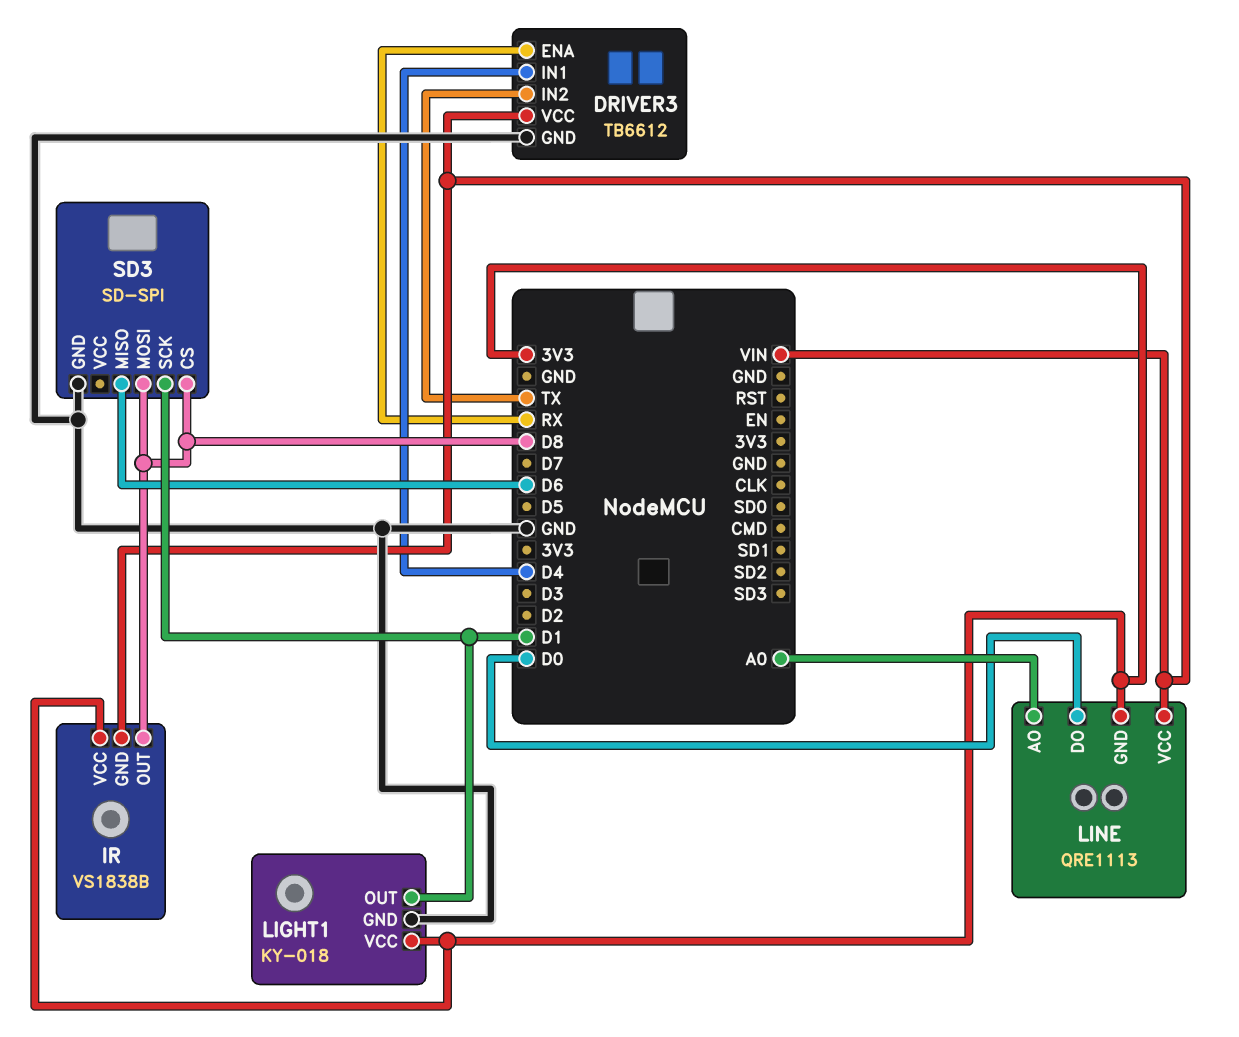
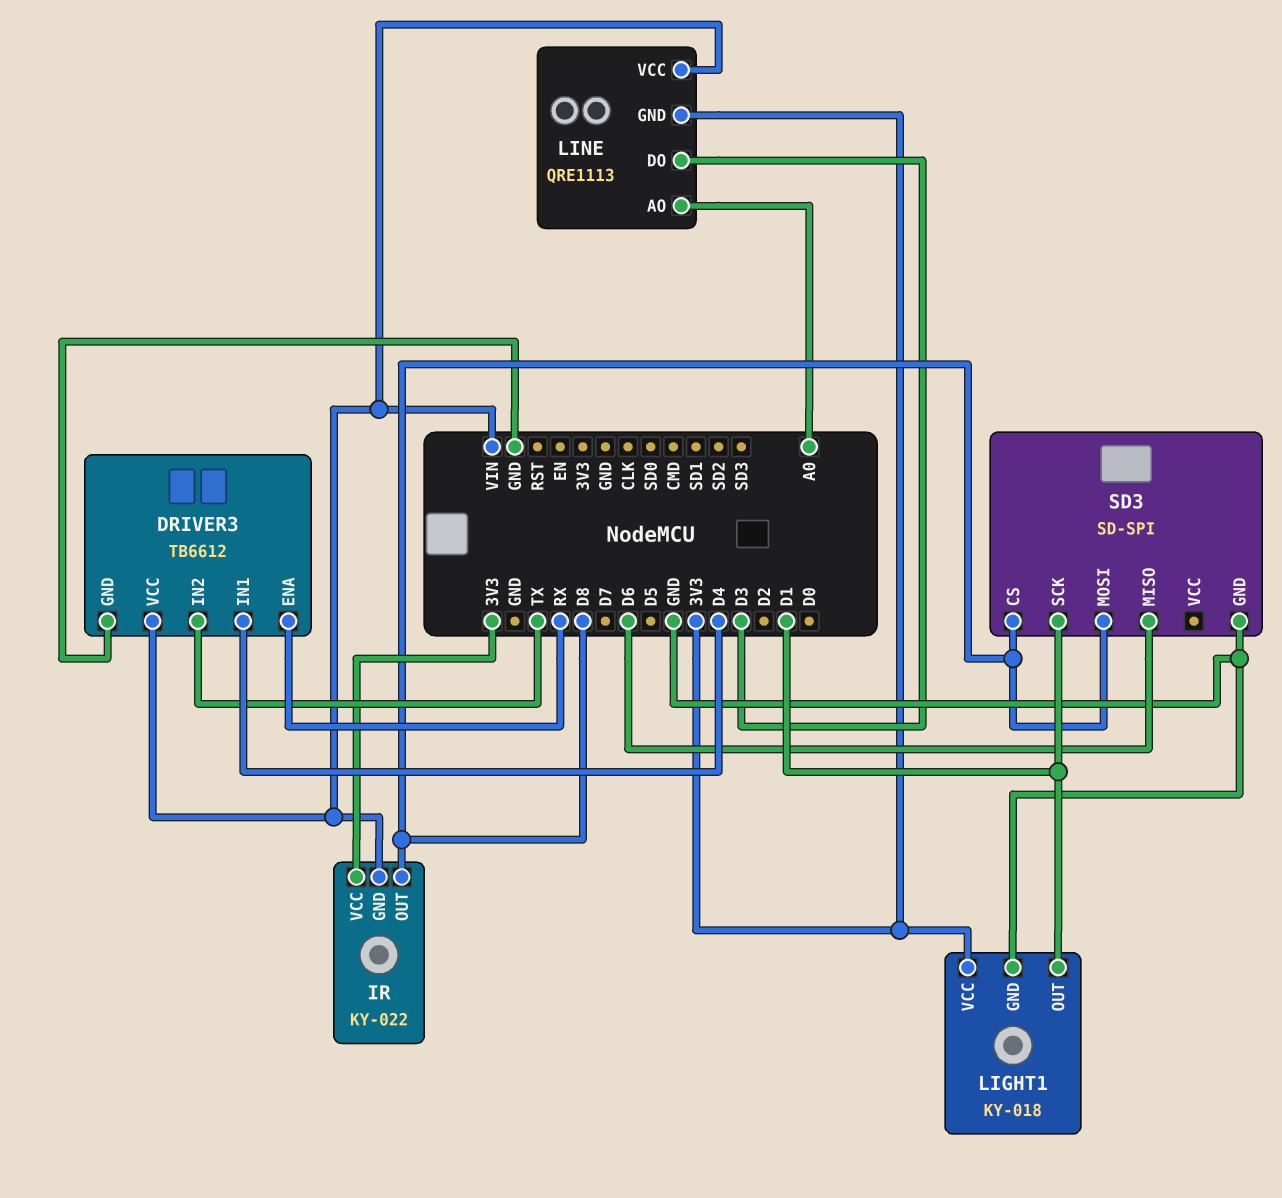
IR: VS1838B -> KY-022
LINE pin DO: D0 -> D3

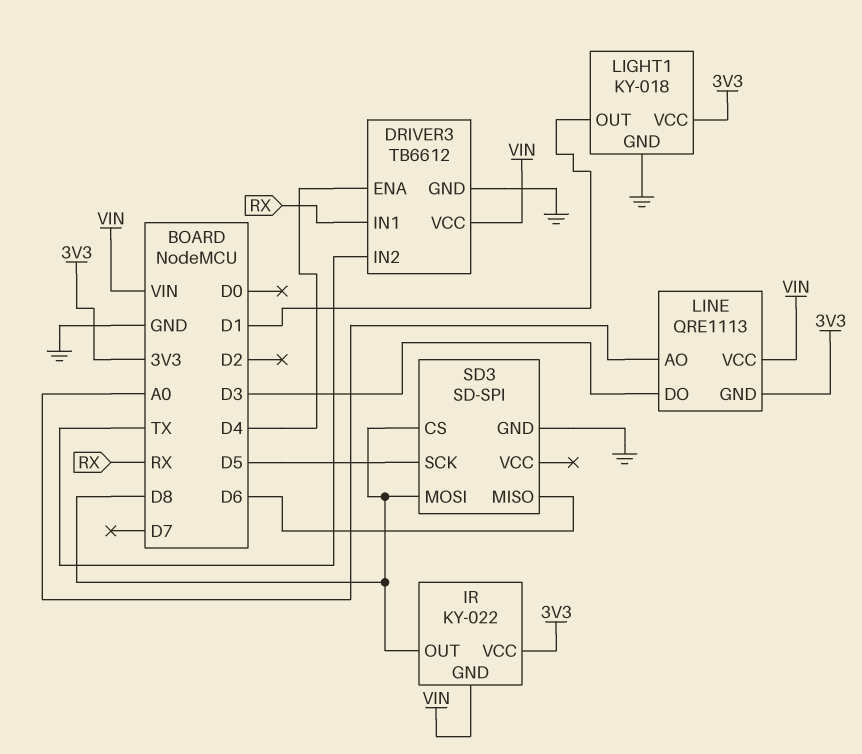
DRIVER3 pin ENA: RX -> D4
DRIVER3 pin IN1: D4 -> RX
SD3 pin SCK: D1 -> D5

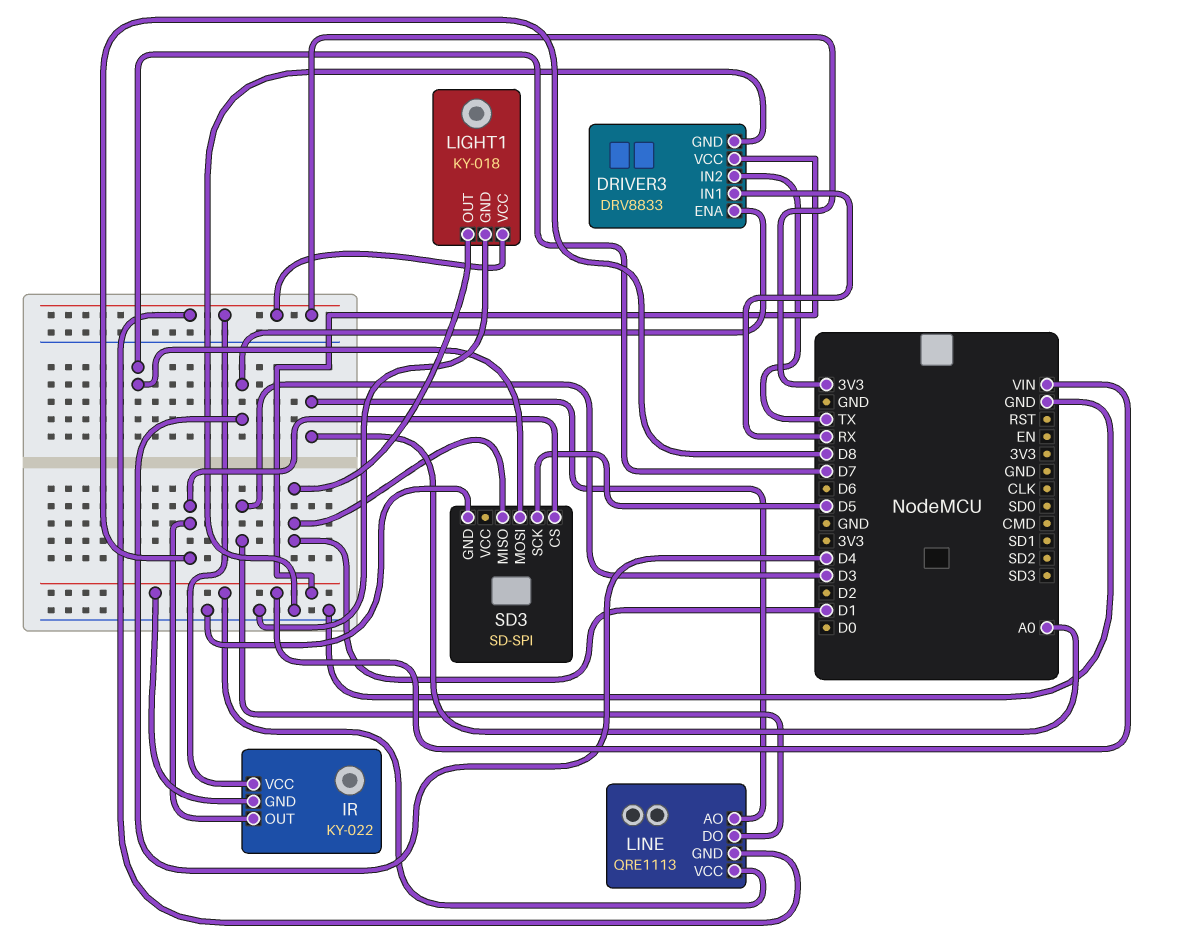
DRIVER3: TB6612 -> DRV8833
SD3 pin MISO: D6 -> D1
SD3 pin MOSI: D8 -> D7

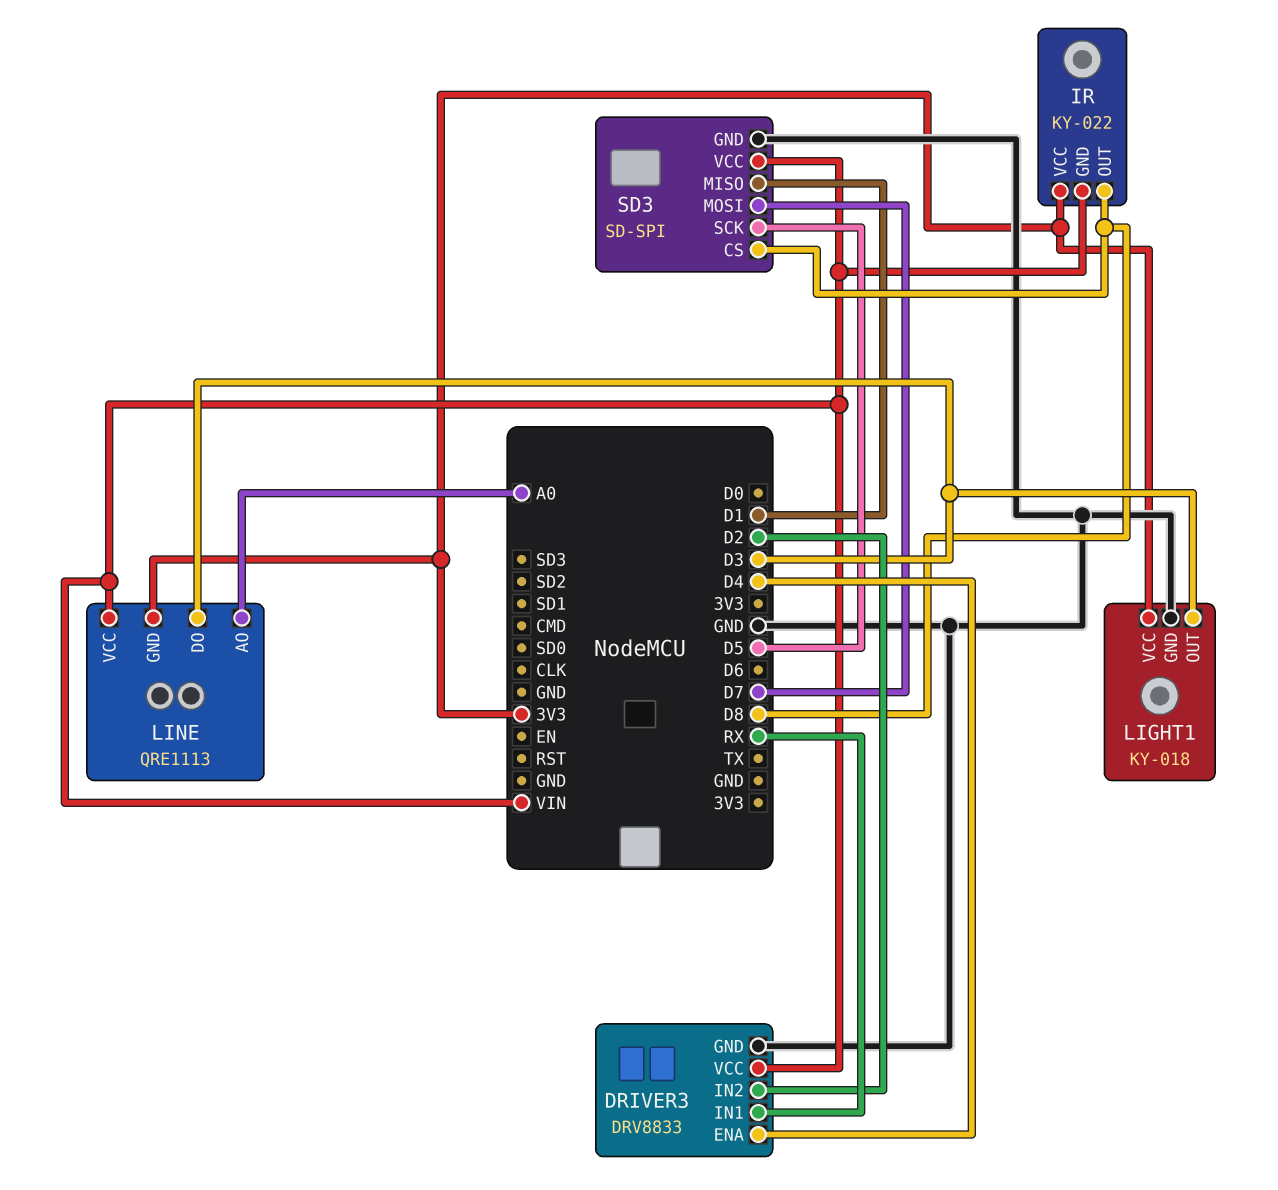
DRIVER3 pin IN2: TX -> D2
LIGHT1 pin OUT: D1 -> D3
SD3 pin VCC: none -> VIN

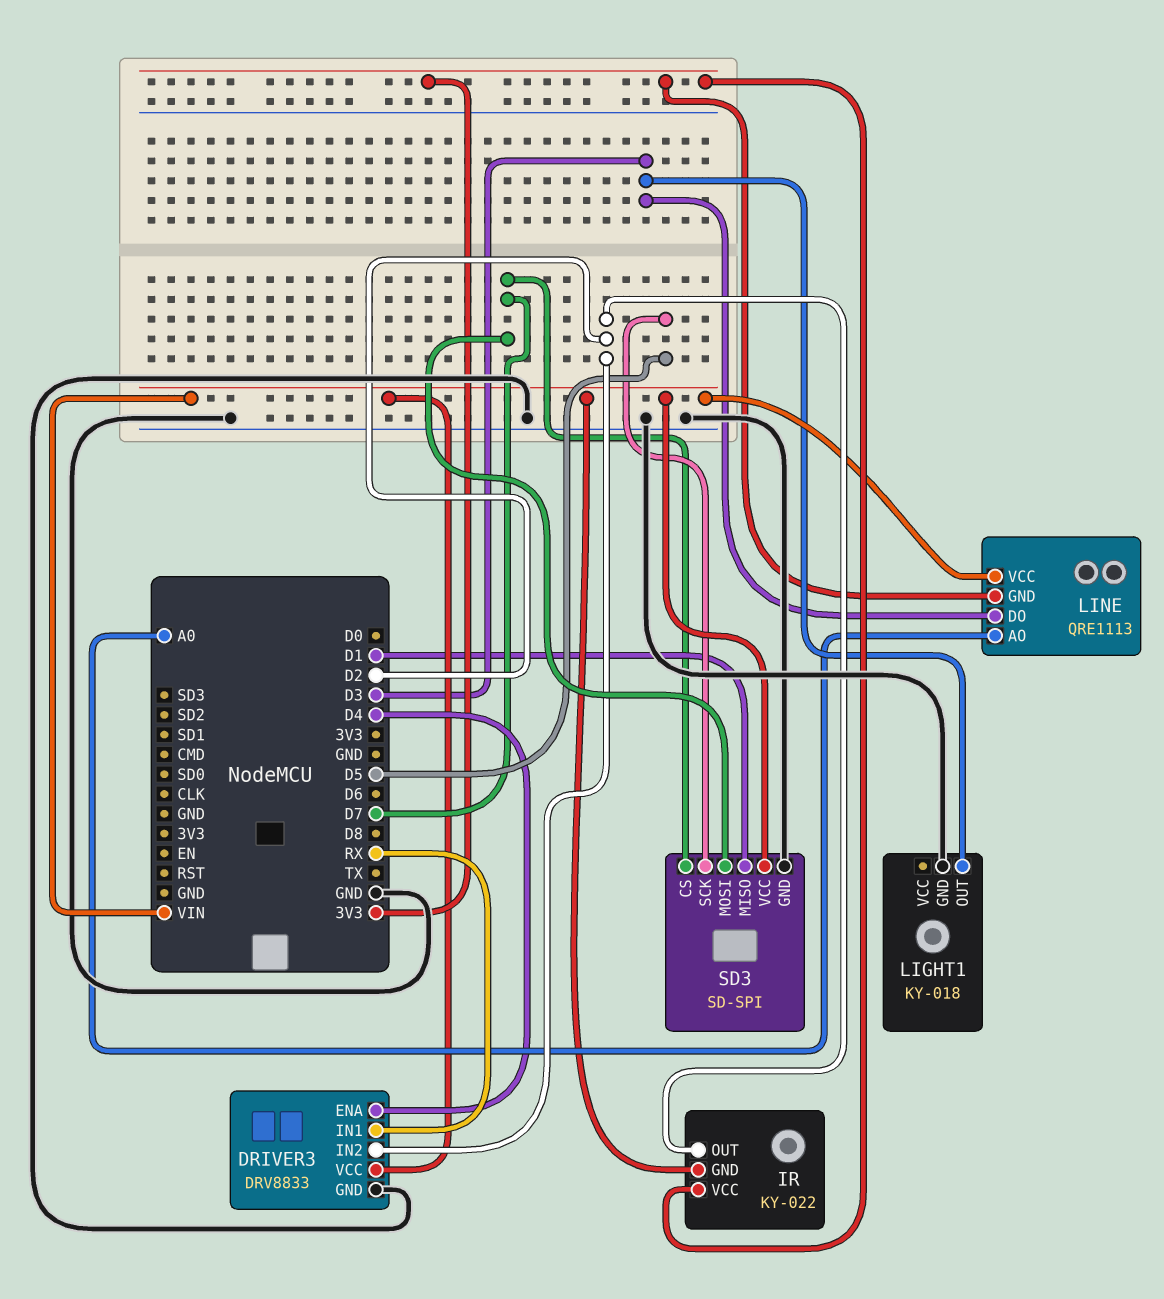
IR pin OUT: D8 -> D2
LIGHT1 pin VCC: 3V3 -> none
SD3 pin CS: D8 -> D7

